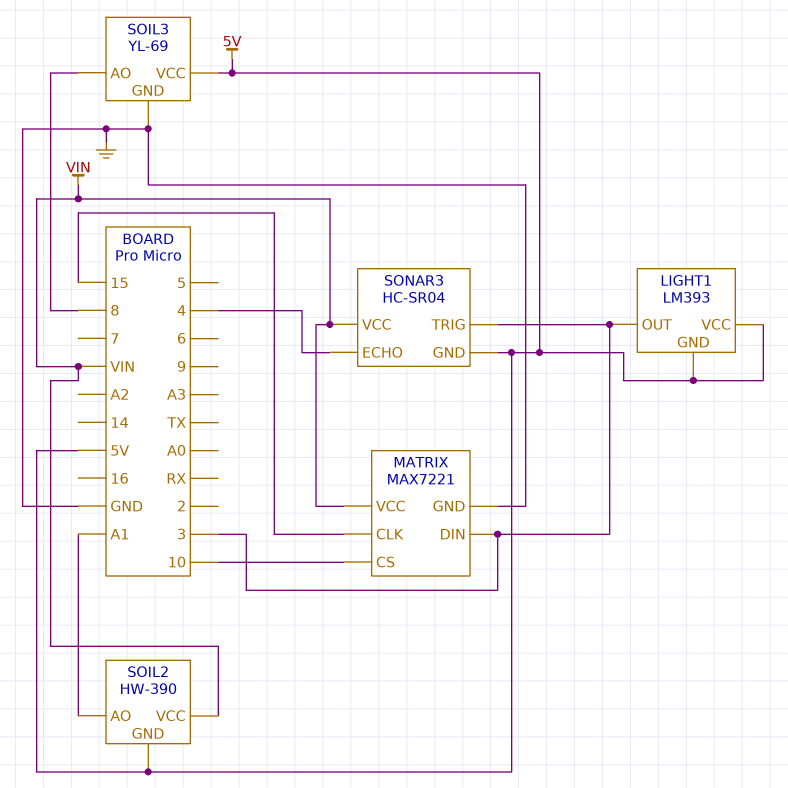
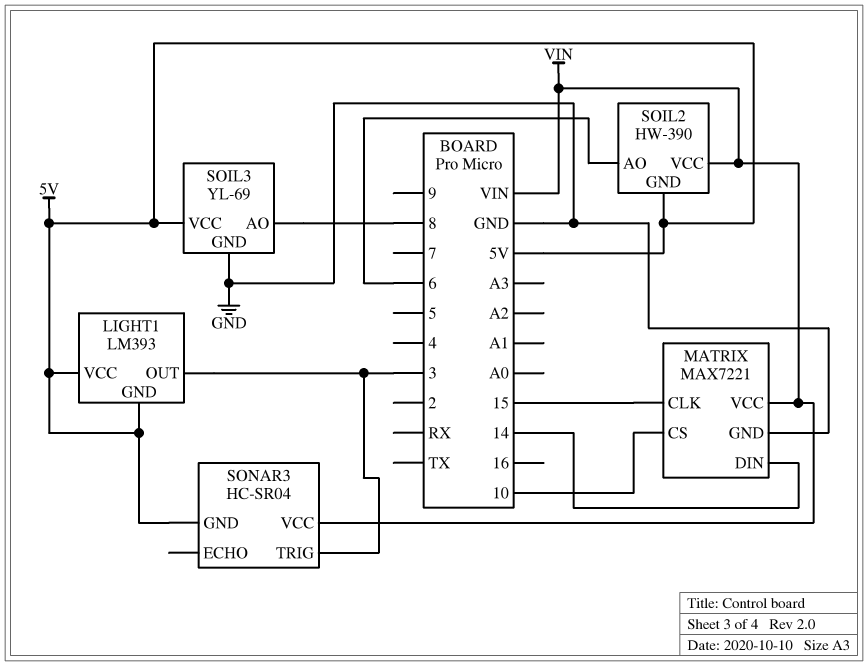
MATRIX pin DIN: 3 -> 14
SOIL2 pin AO: A1 -> 6
SONAR3 pin ECHO: 4 -> none

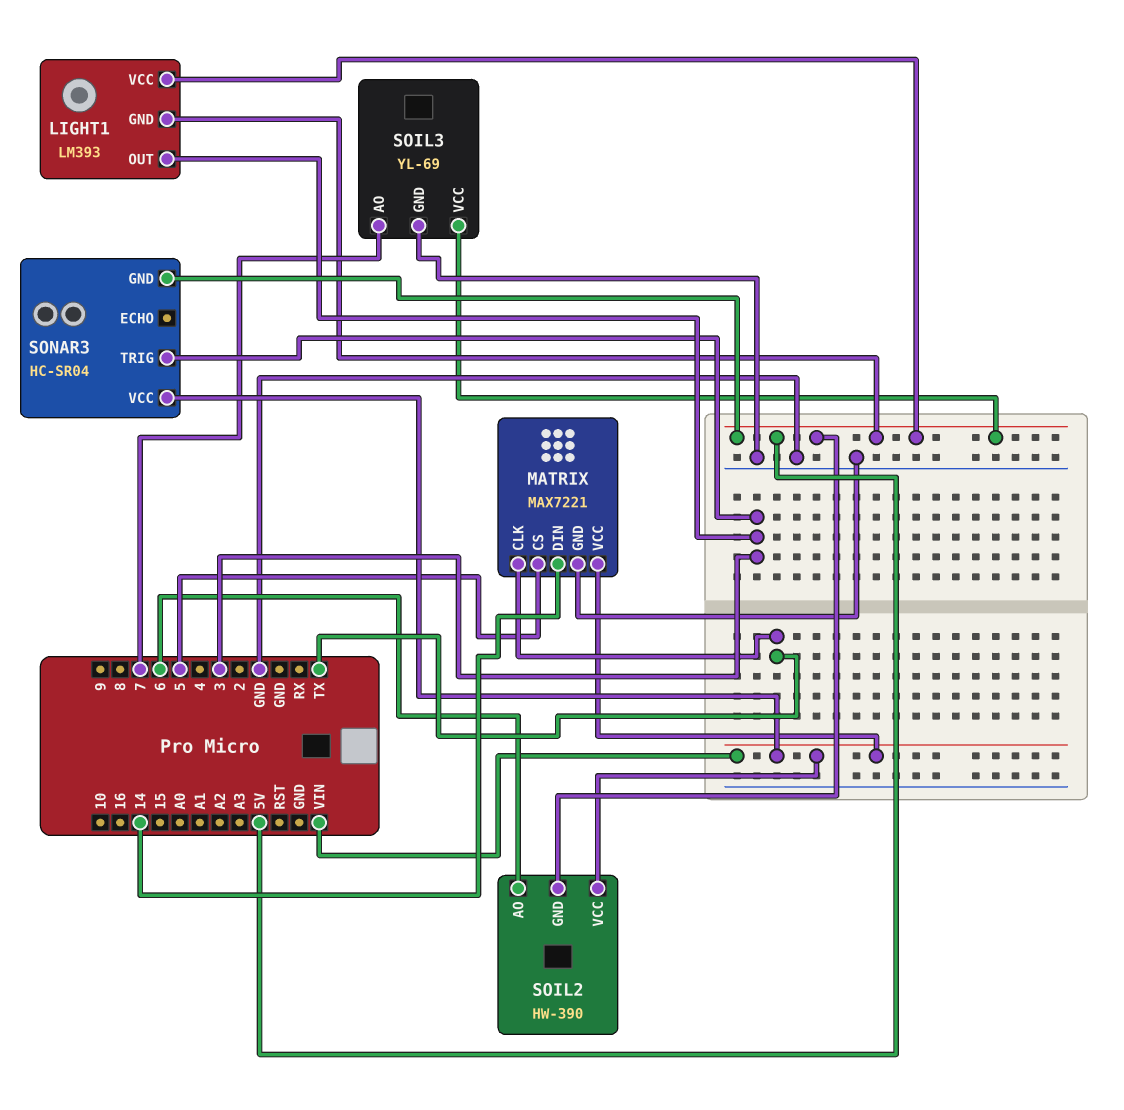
MATRIX pin CLK: 15 -> TX
MATRIX pin CS: 10 -> 5
SOIL3 pin AO: 8 -> 7

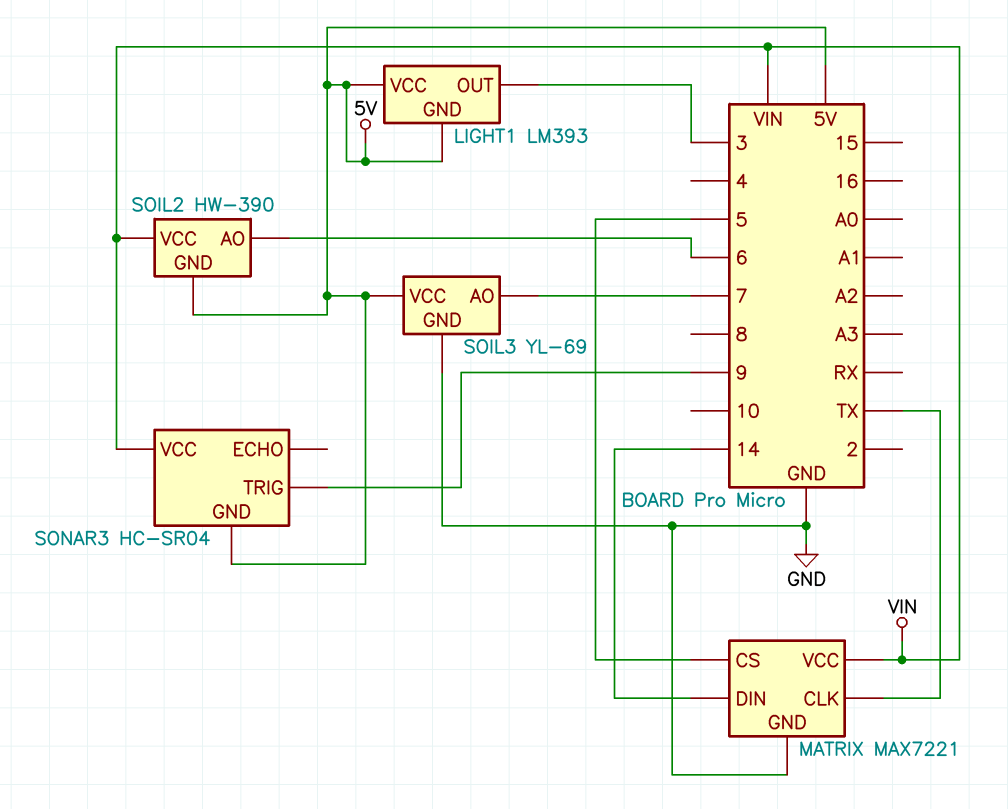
SONAR3 pin TRIG: 3 -> 9

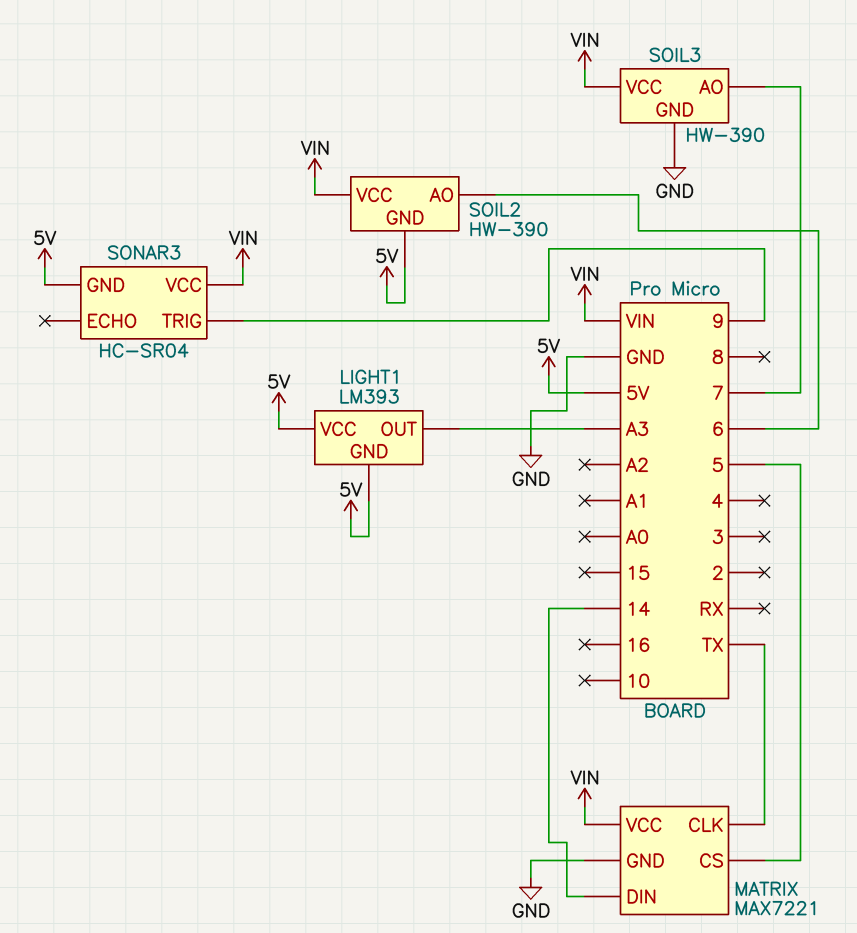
LIGHT1 pin OUT: 3 -> A3
SOIL3: YL-69 -> HW-390
SOIL3 pin VCC: 5V -> VIN

